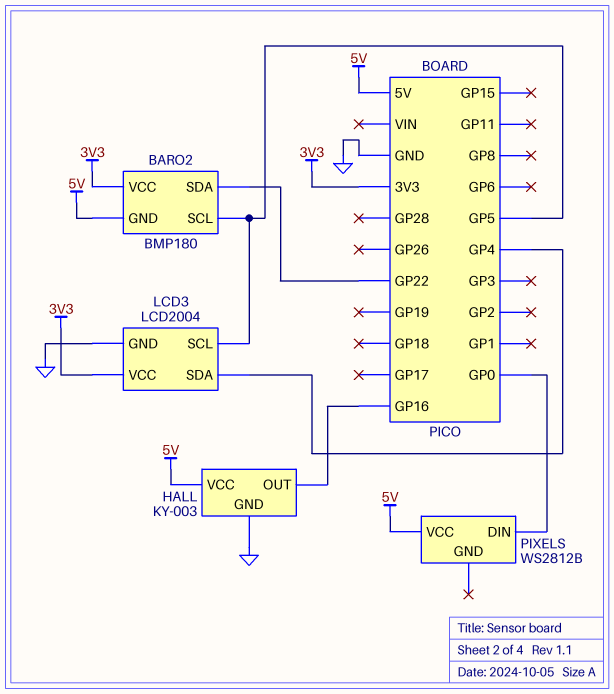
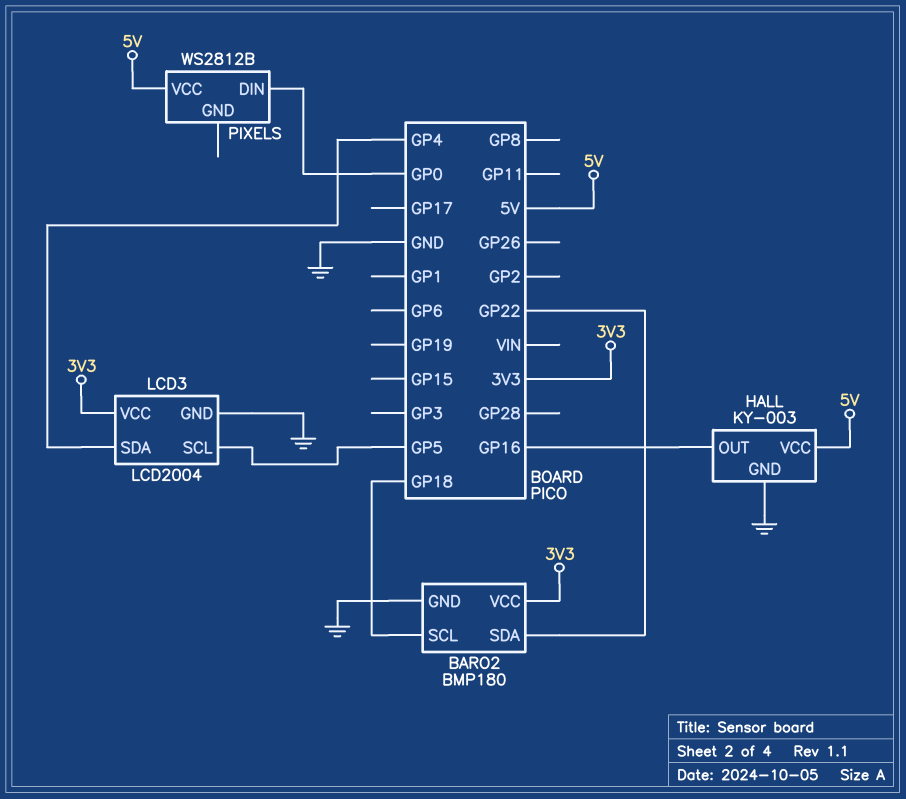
BARO2 pin GND: 5V -> GND
BARO2 pin SCL: GP5 -> GP18

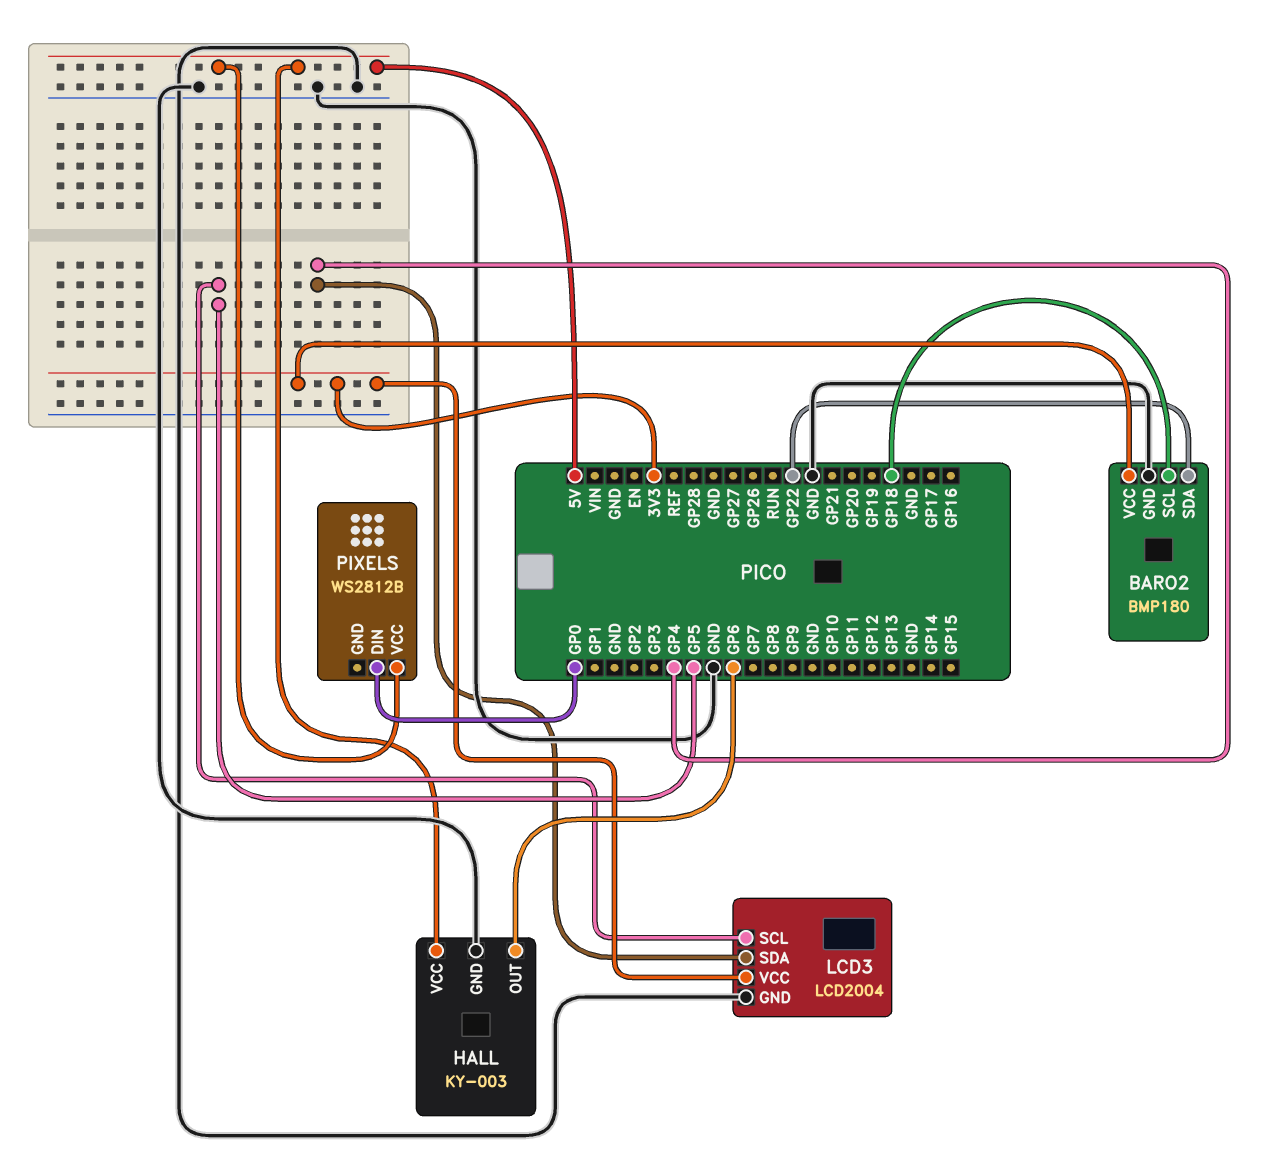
HALL pin OUT: GP16 -> GP6

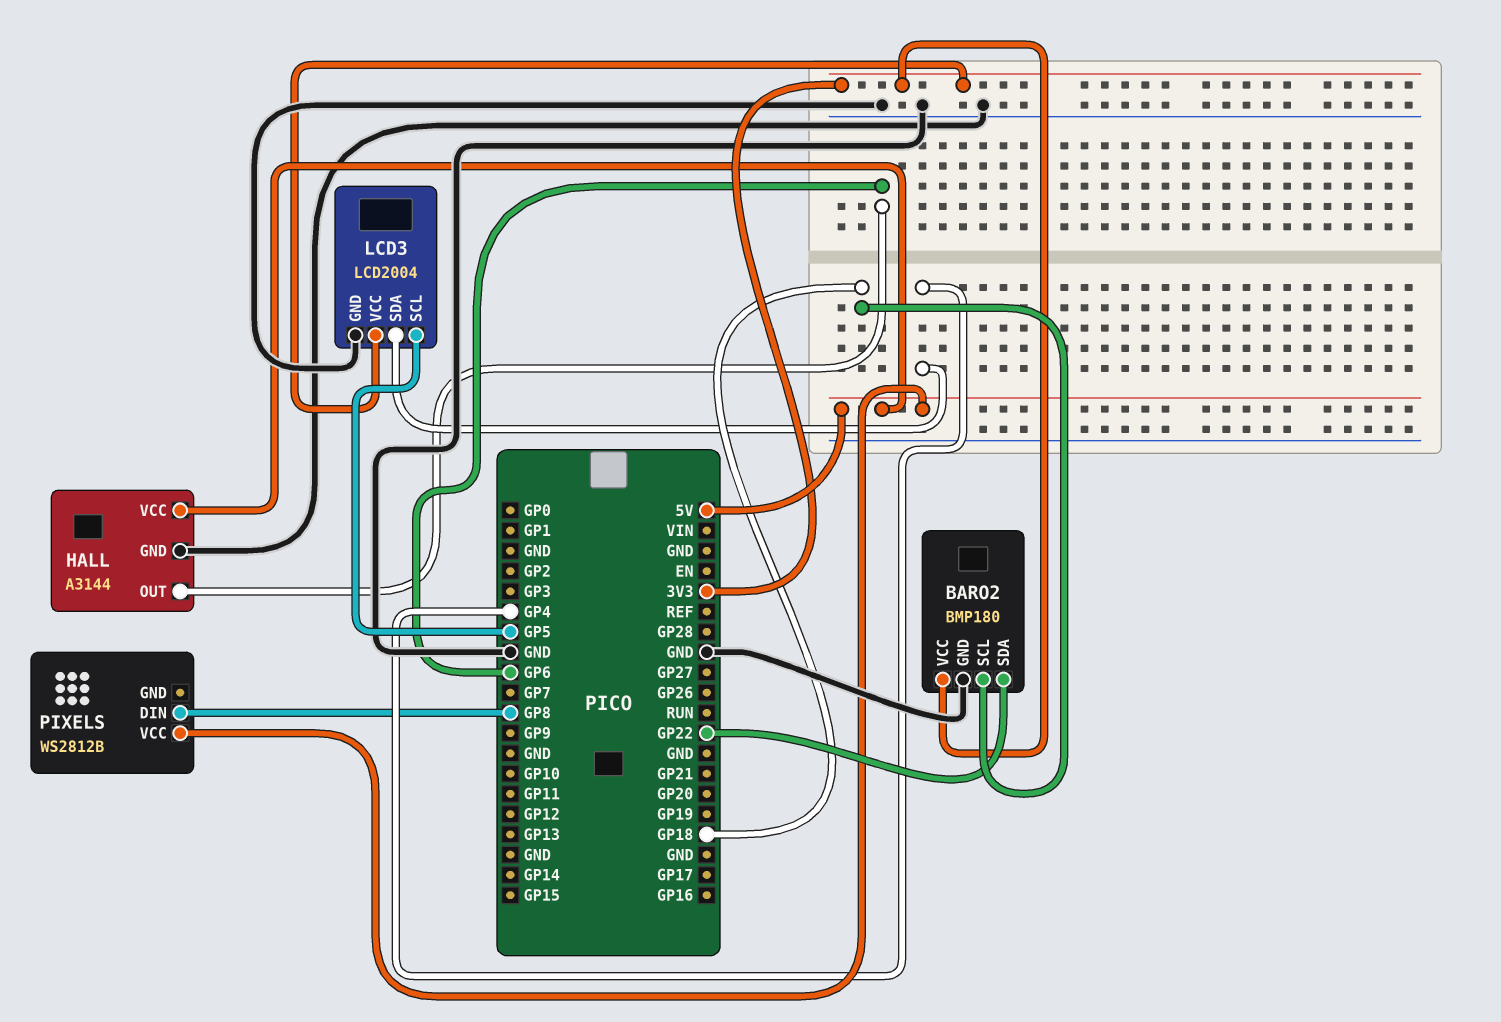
HALL: KY-003 -> A3144
PIXELS pin DIN: GP0 -> GP8

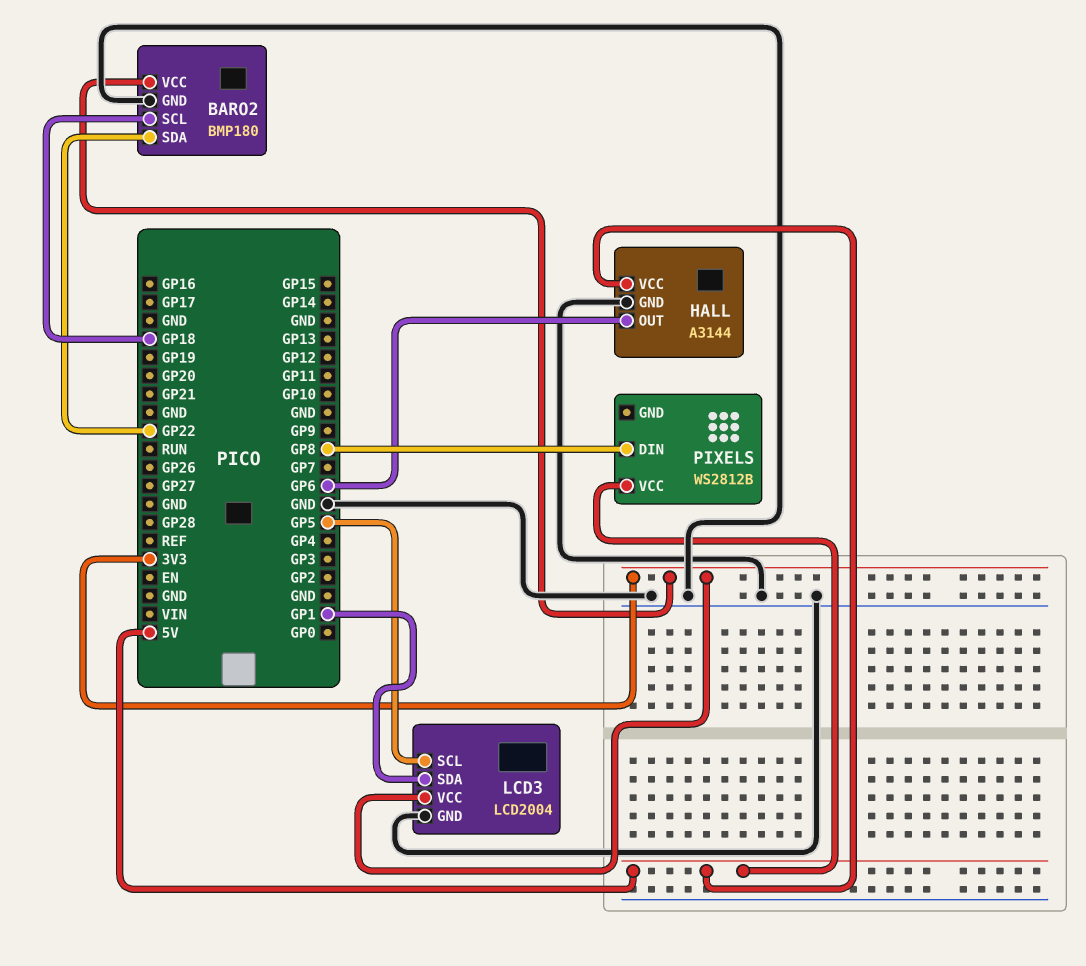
LCD3 pin SDA: GP4 -> GP1

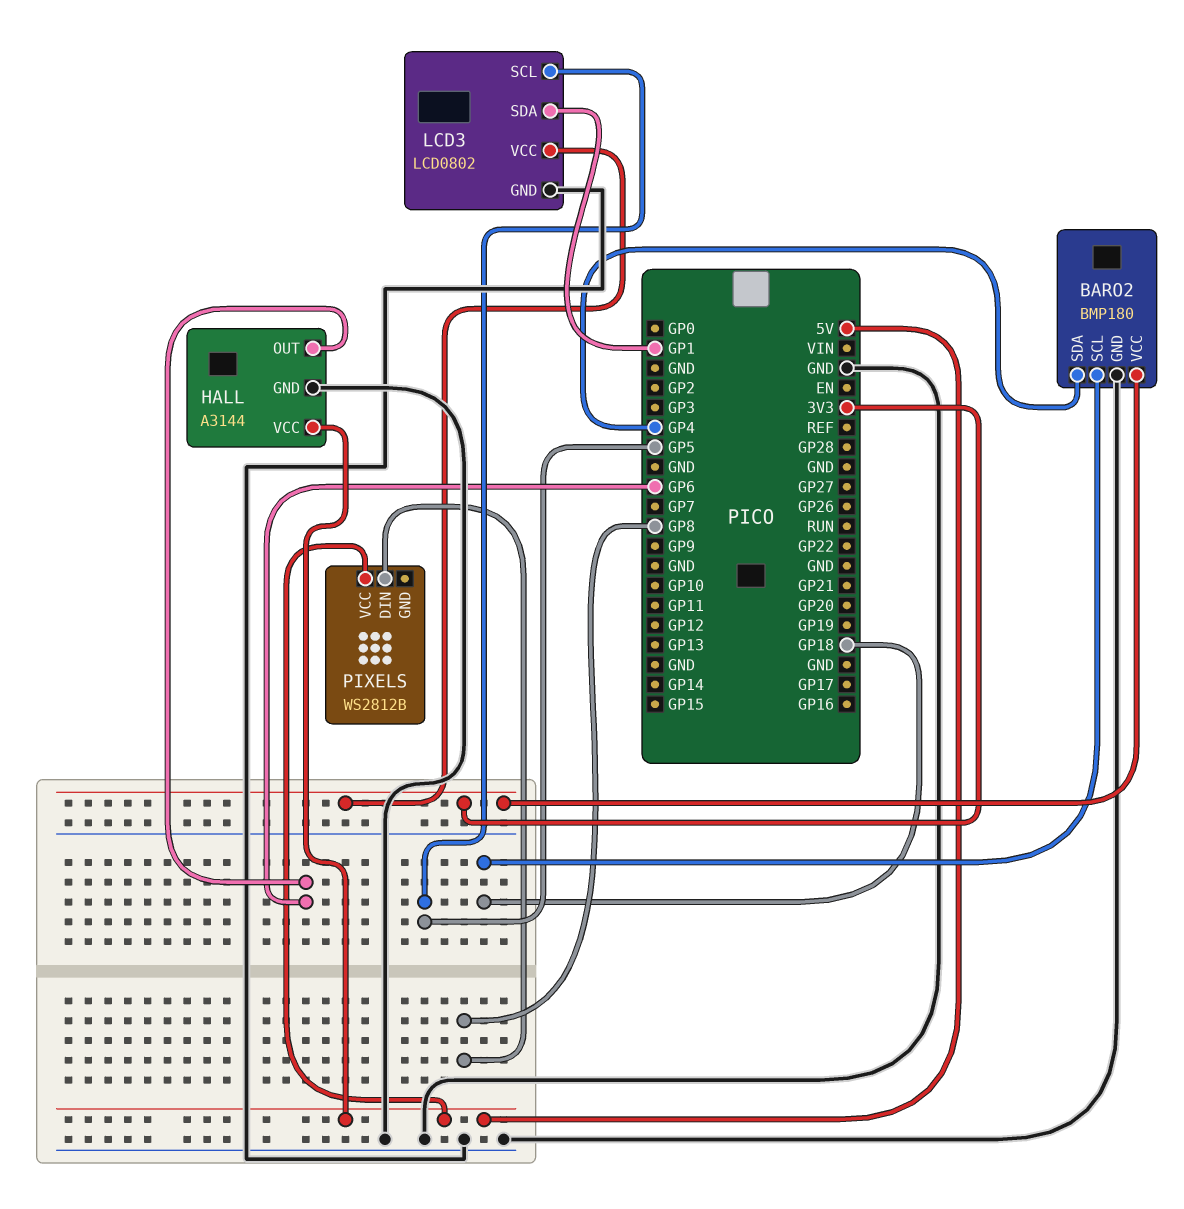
BARO2 pin SDA: GP22 -> GP4
LCD3: LCD2004 -> LCD0802

